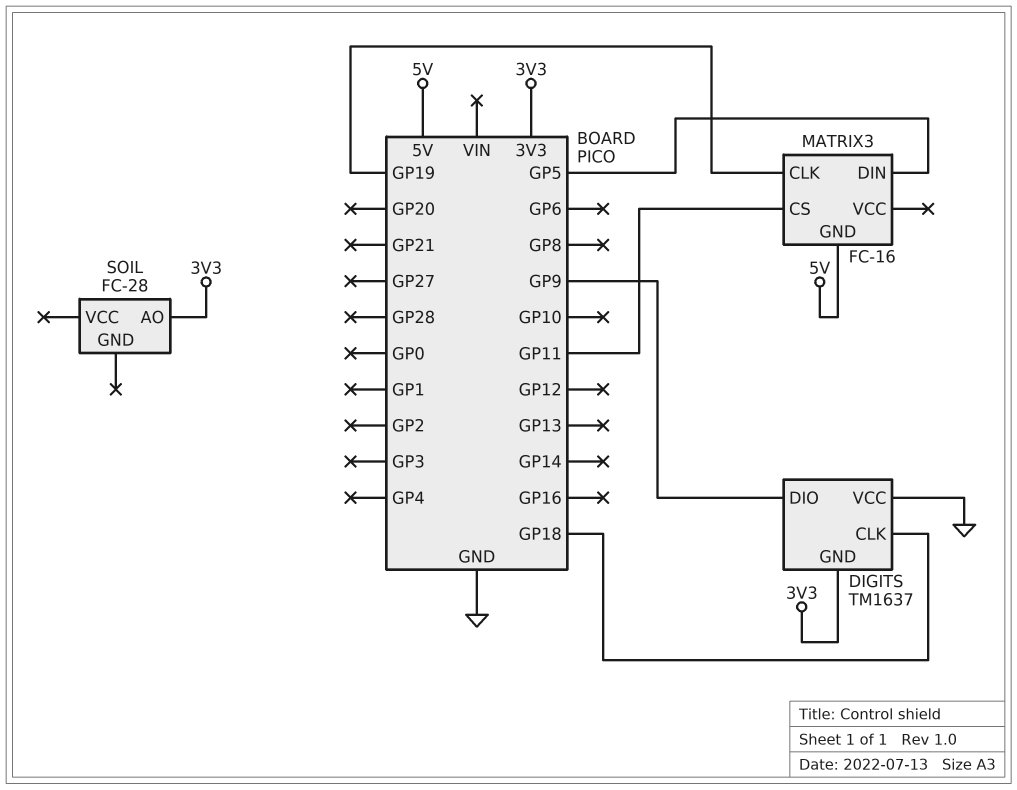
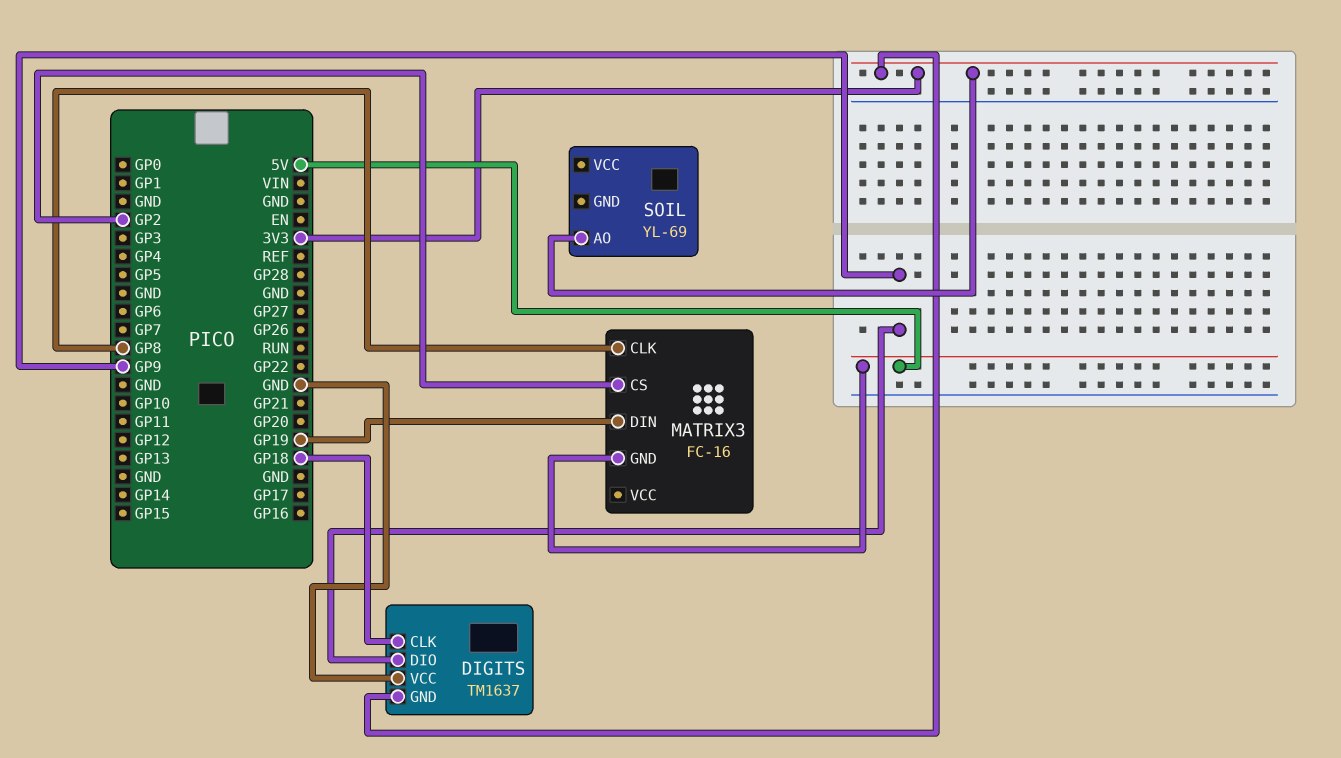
MATRIX3 pin CLK: GP19 -> GP8
MATRIX3 pin CS: GP11 -> GP2
MATRIX3 pin DIN: GP5 -> GP19
SOIL: FC-28 -> YL-69

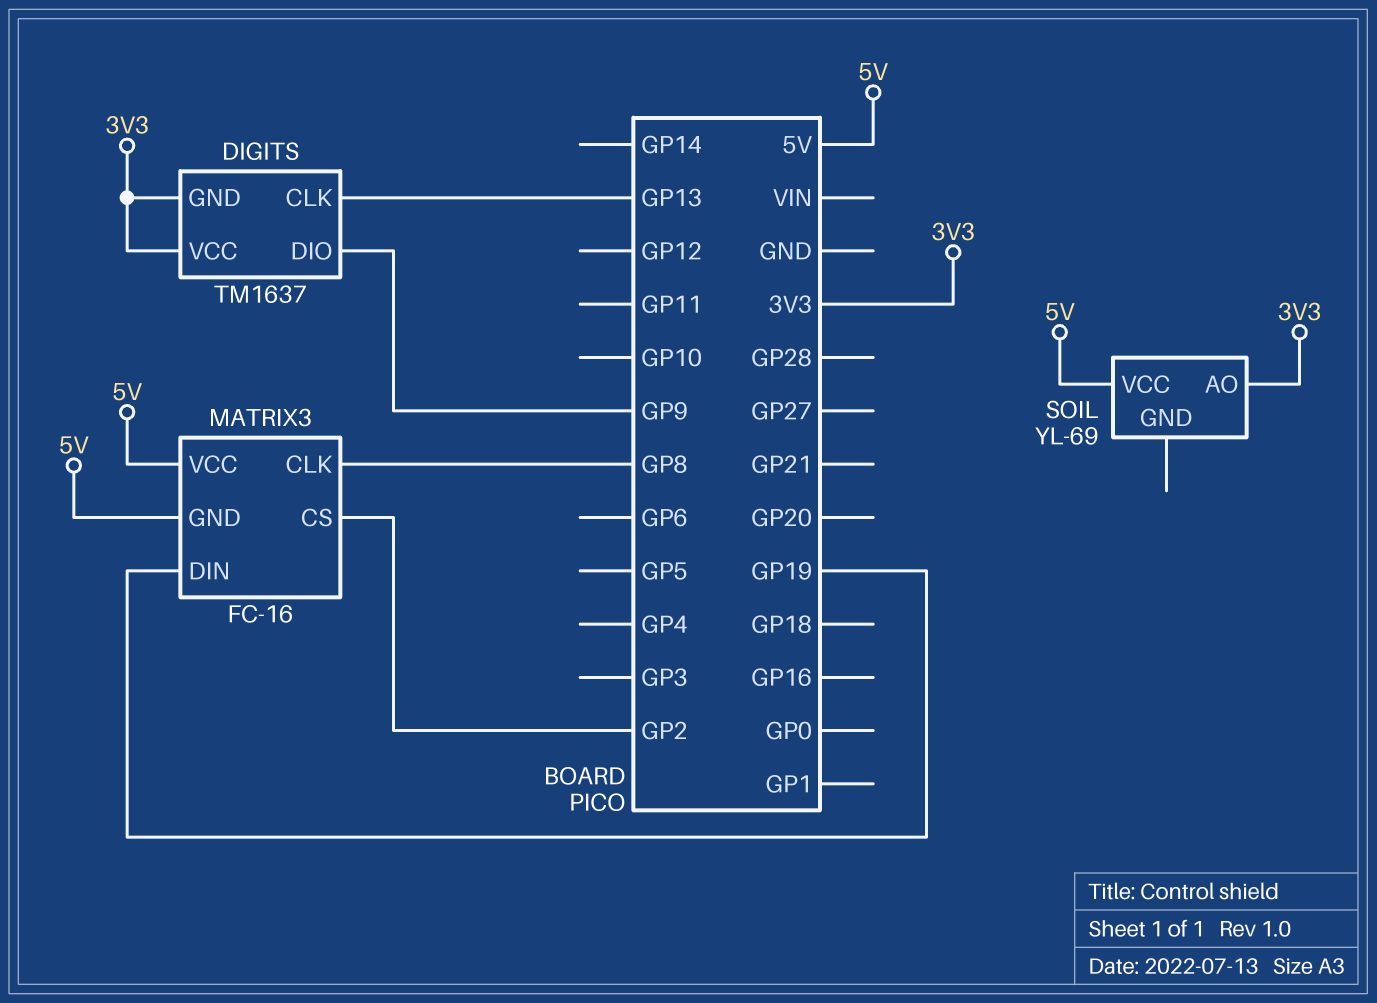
DIGITS pin CLK: GP18 -> GP13
DIGITS pin VCC: GND -> 3V3
MATRIX3 pin VCC: none -> 5V
SOIL pin VCC: none -> 5V

